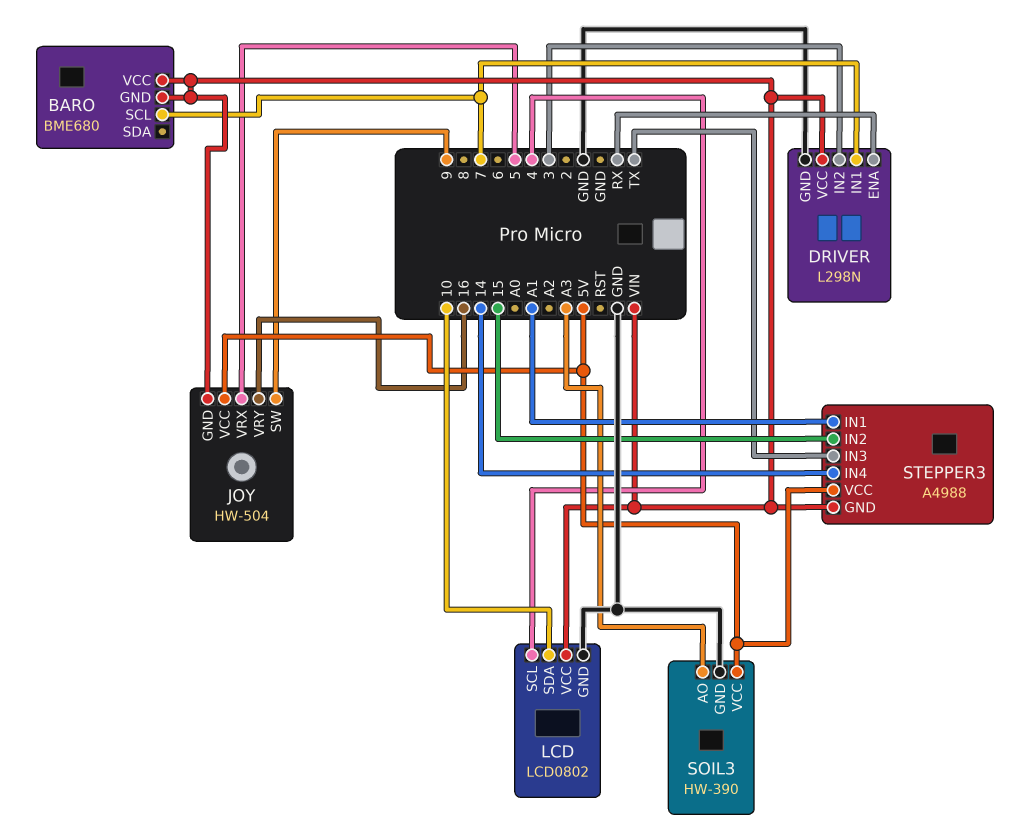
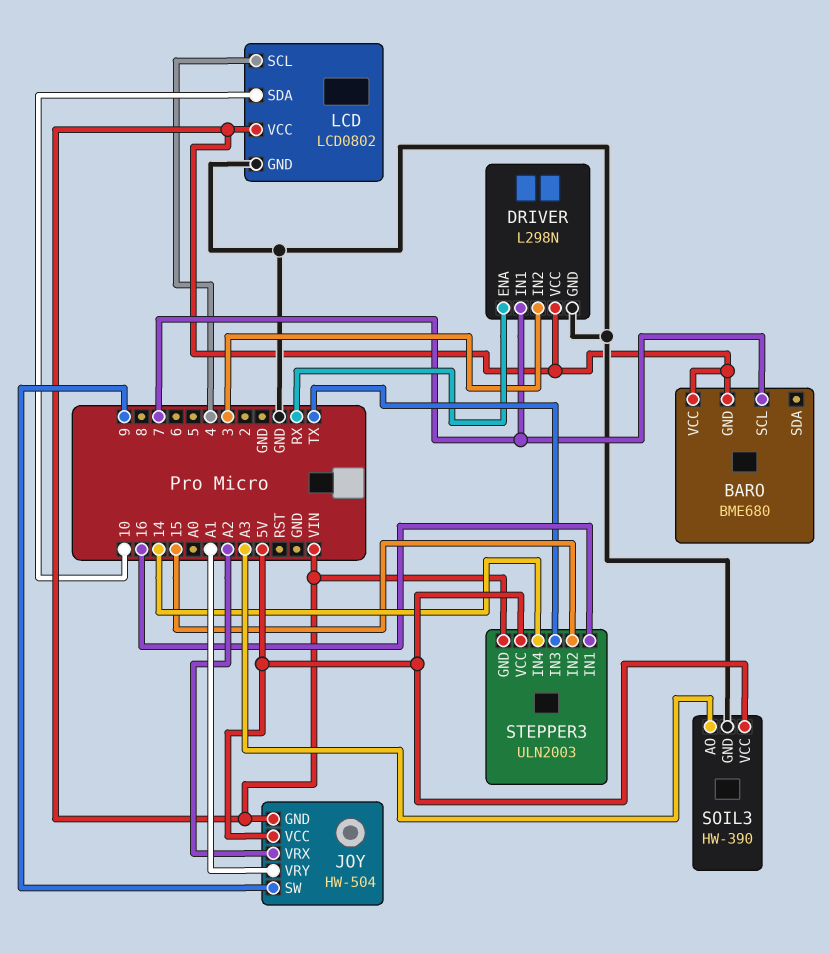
JOY pin VRX: 5 -> A2
JOY pin VRY: 16 -> A1
STEPPER3: A4988 -> ULN2003
STEPPER3 pin IN1: A1 -> 16

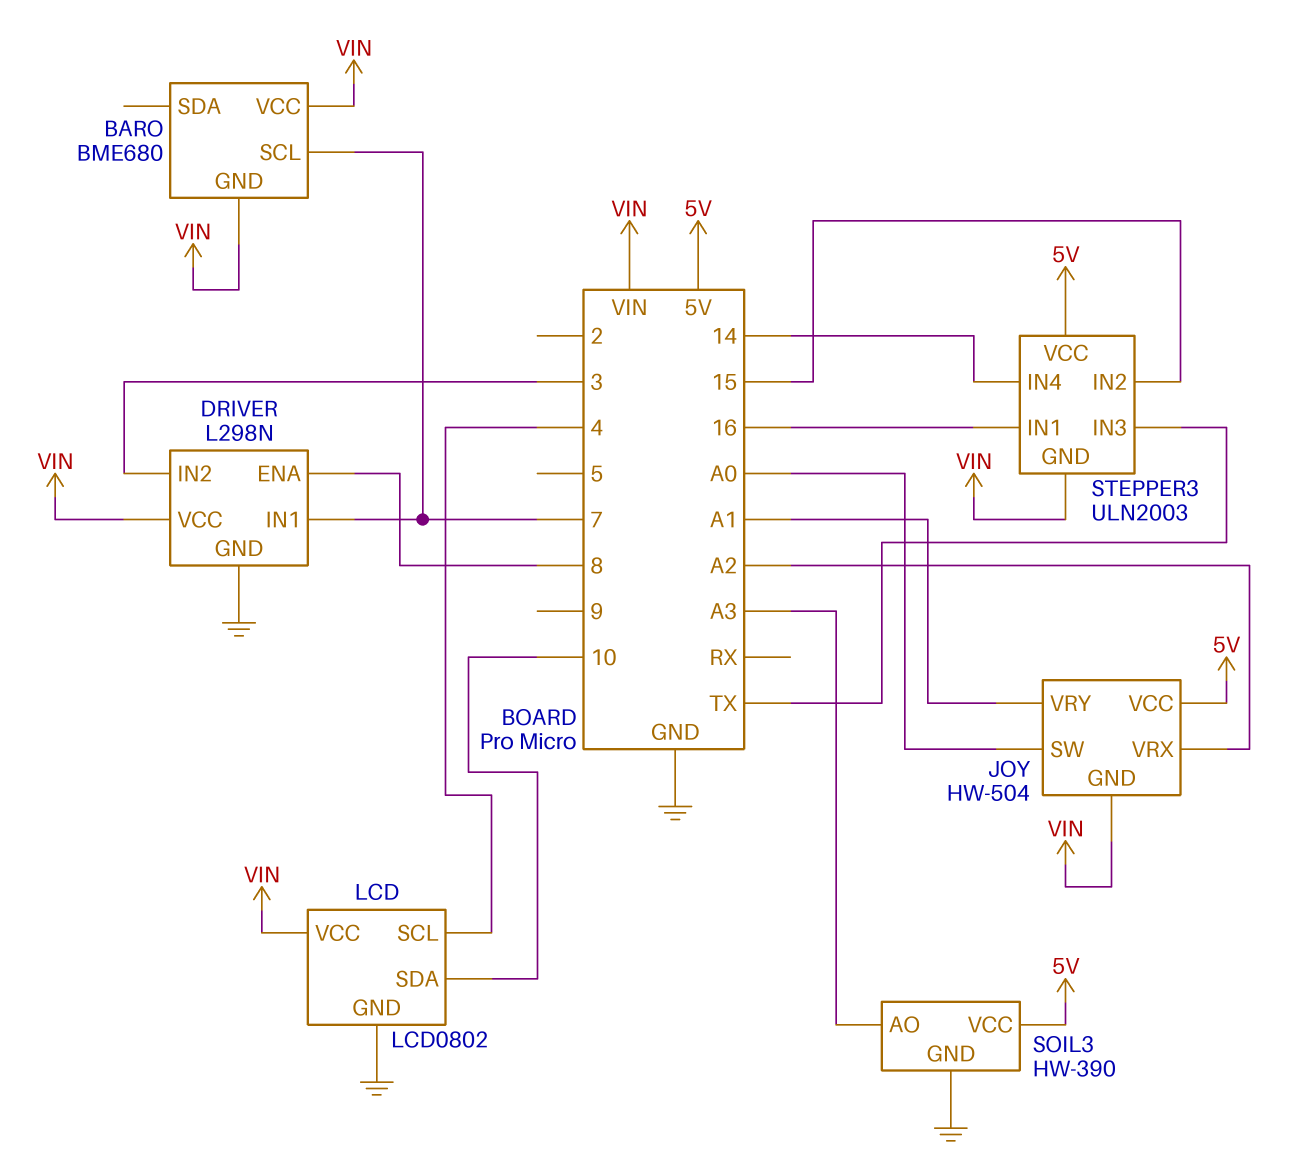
DRIVER pin ENA: RX -> 8
JOY pin SW: 9 -> A0

